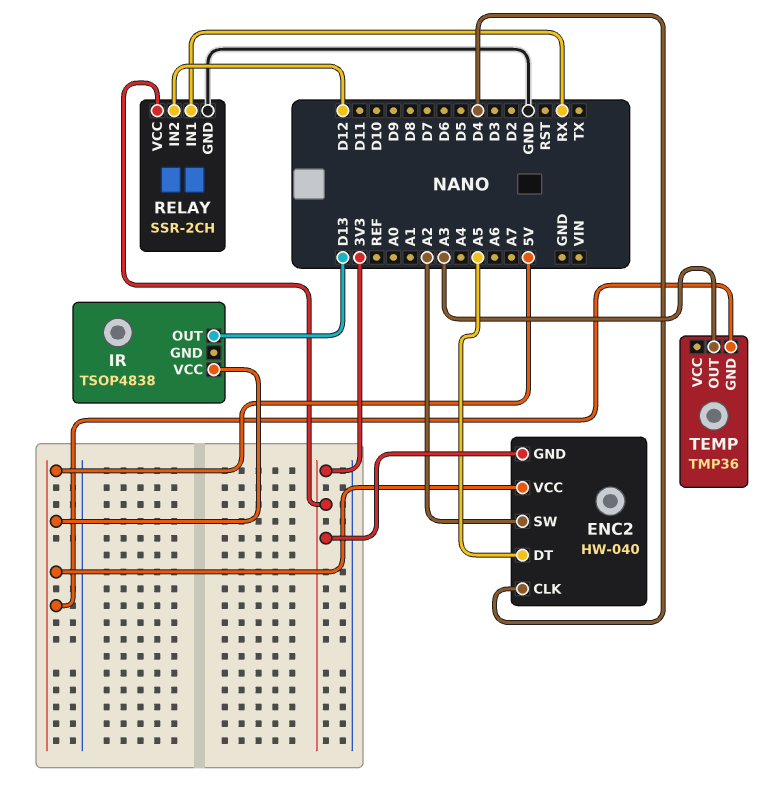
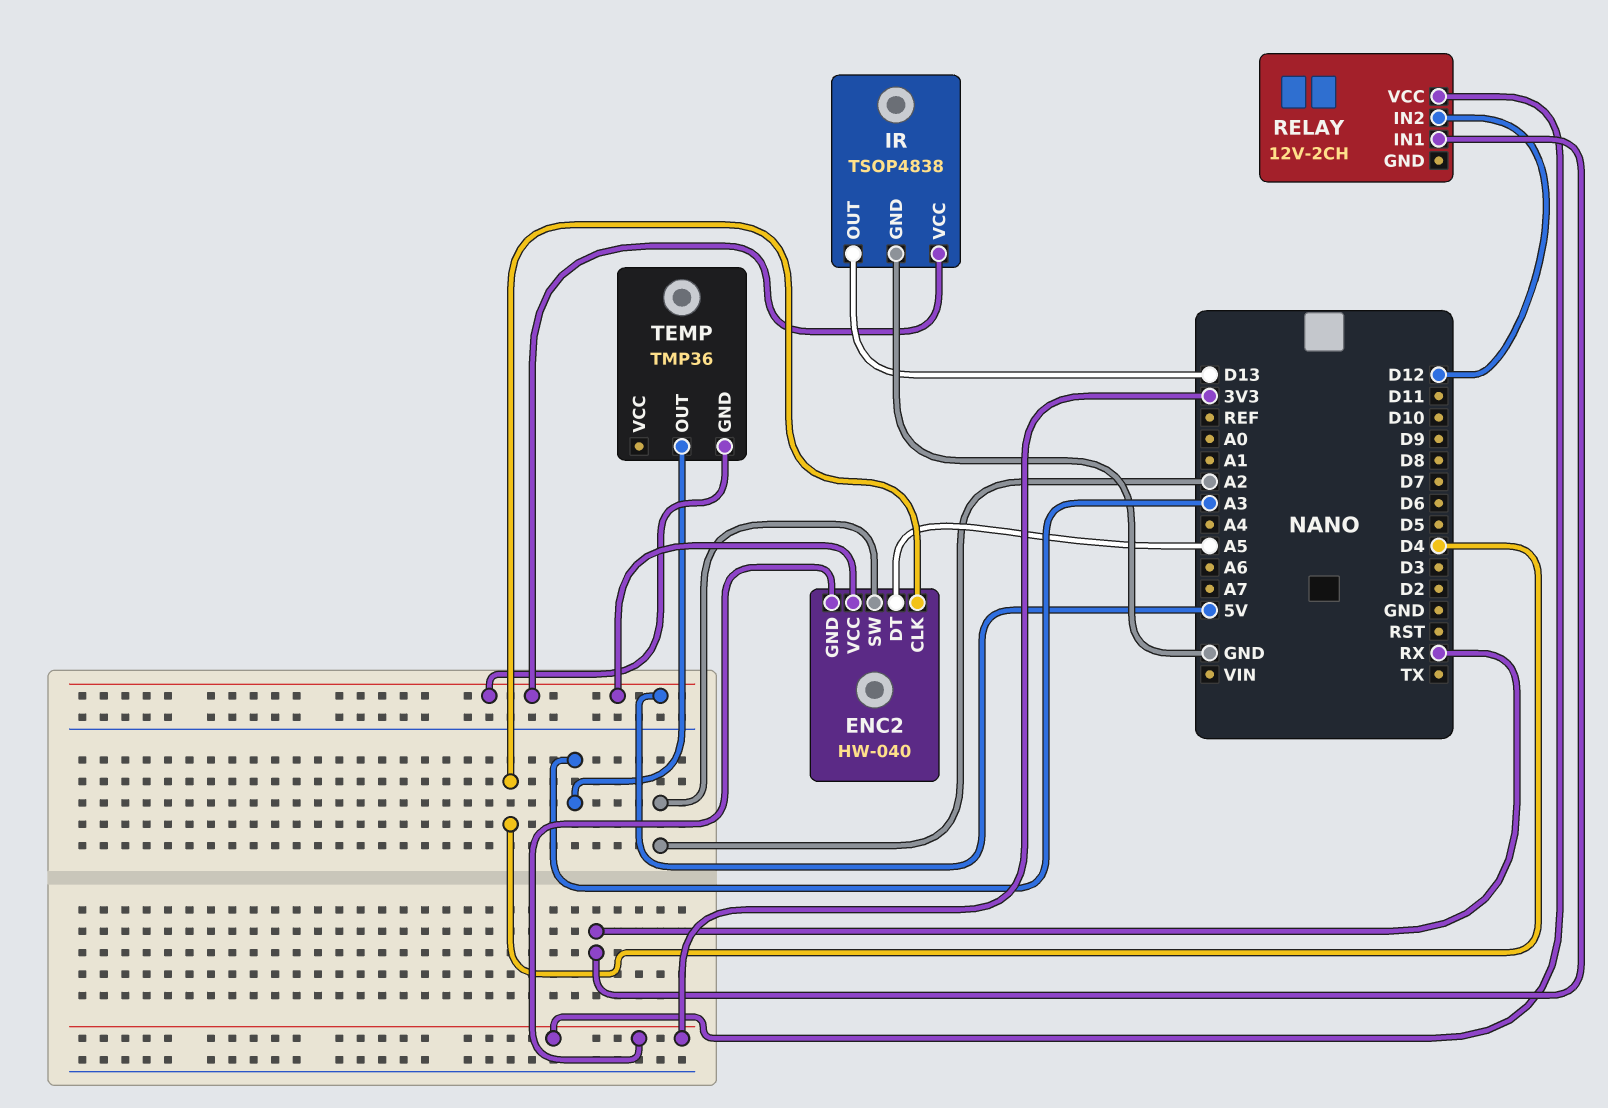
IR pin GND: none -> GND
RELAY: SSR-2CH -> 12V-2CH
RELAY pin GND: GND -> none

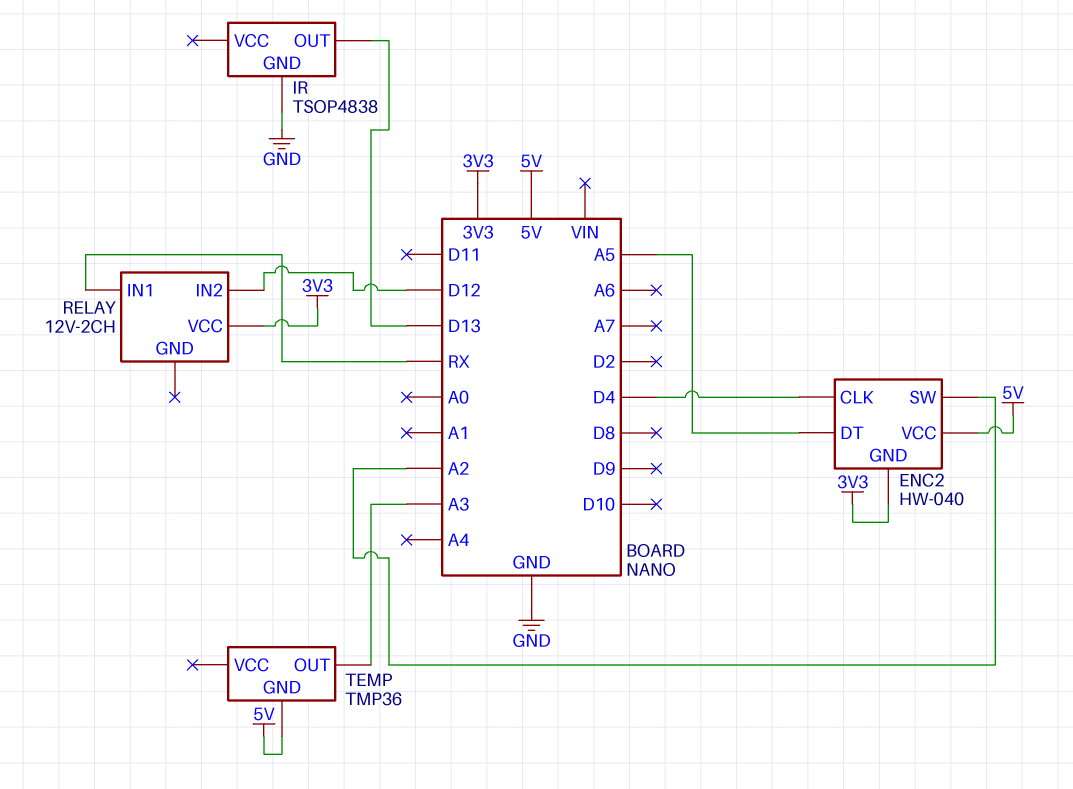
IR pin VCC: 5V -> none

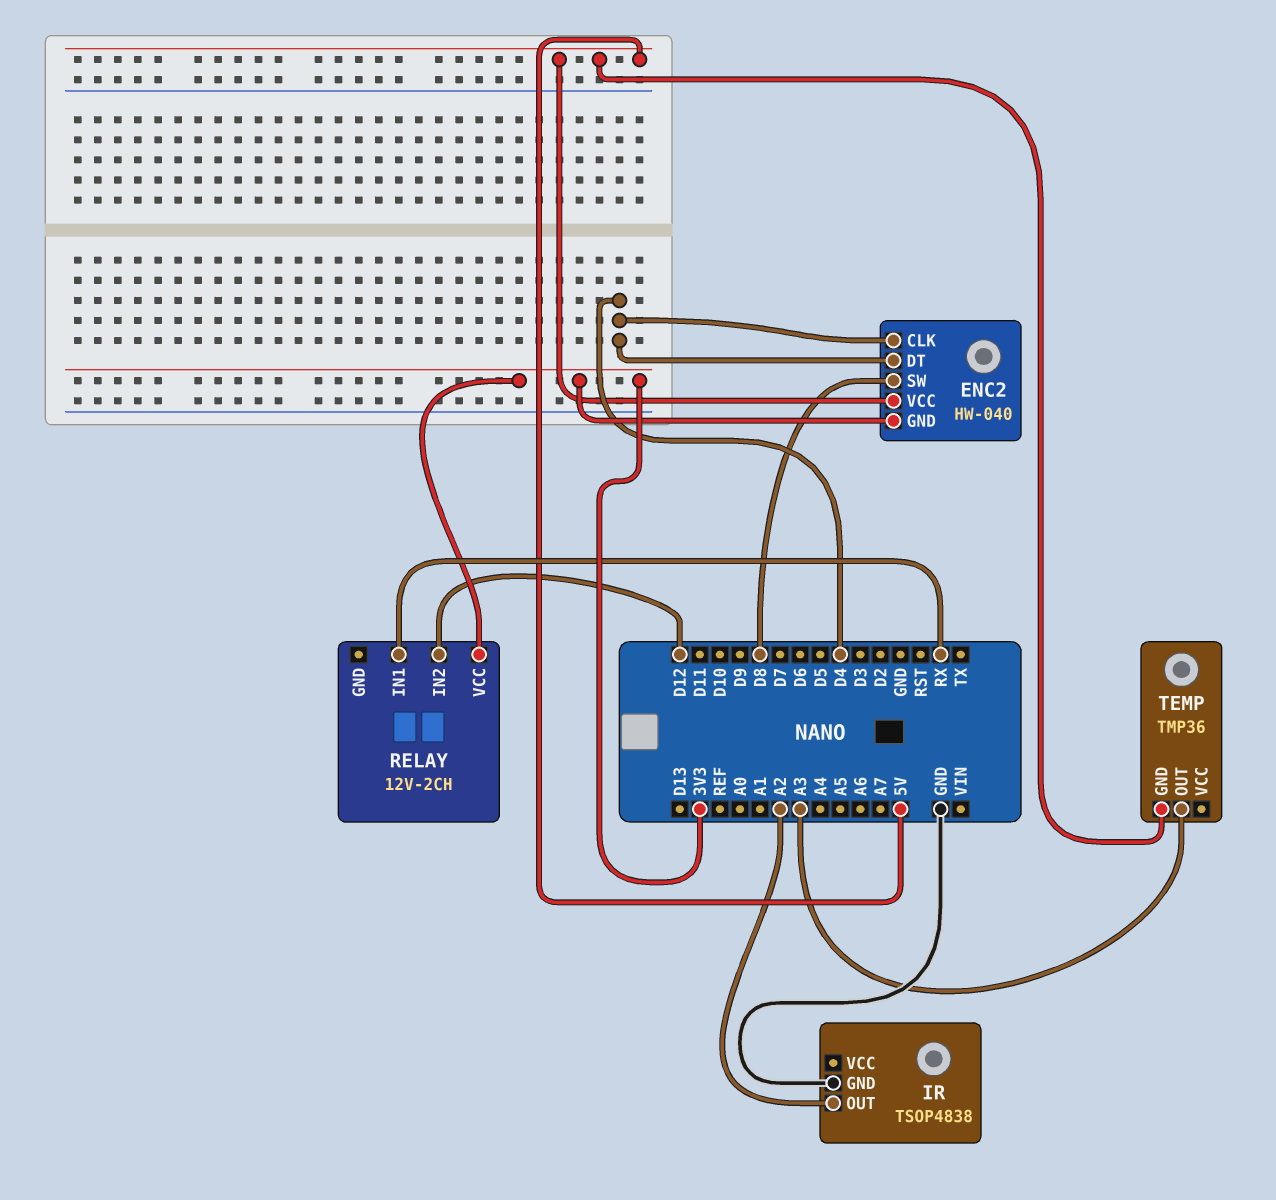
ENC2 pin DT: A5 -> D4
ENC2 pin SW: A2 -> D8
IR pin OUT: D13 -> A2

